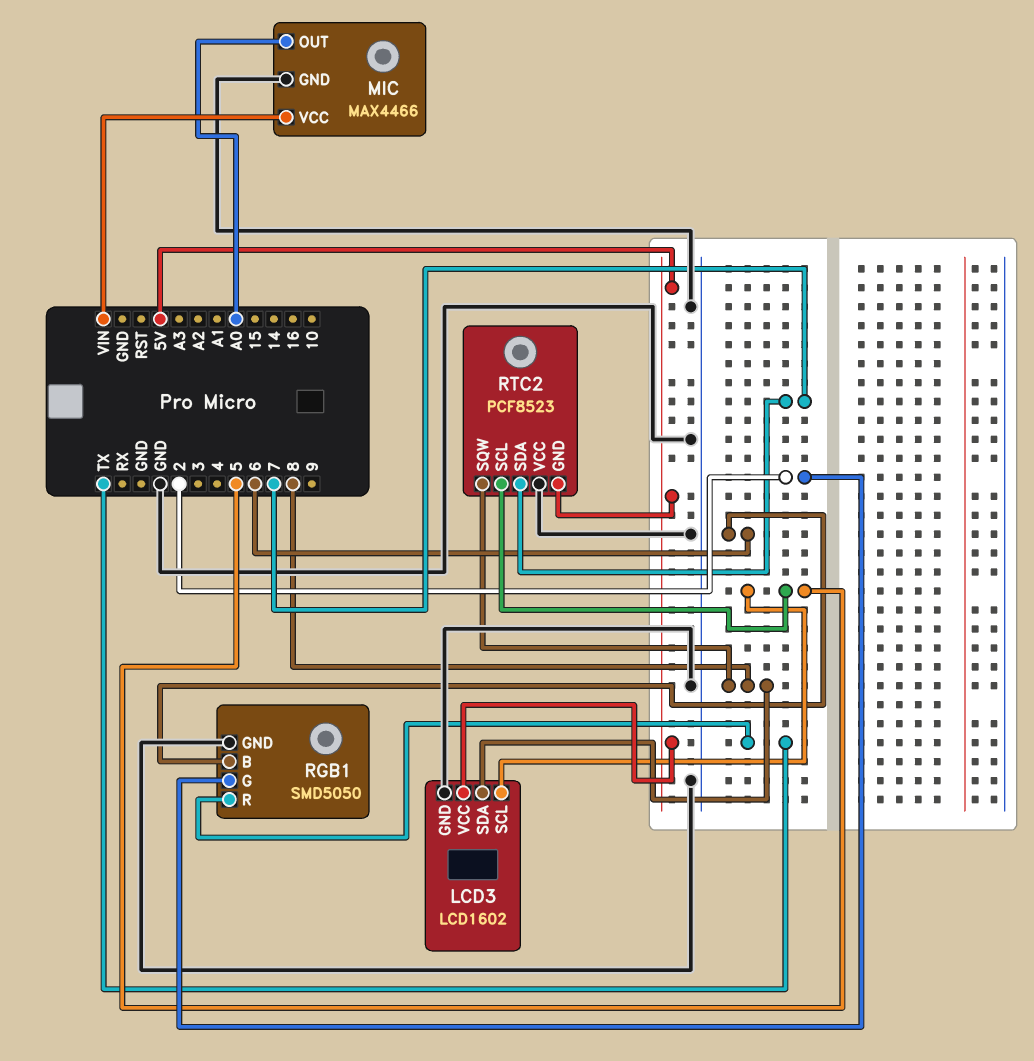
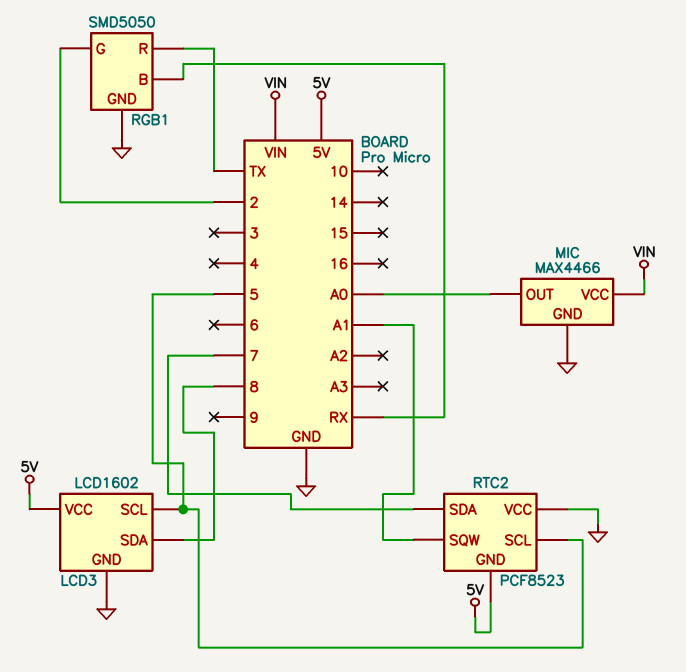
RGB1 pin B: 6 -> RX
RTC2 pin SQW: 8 -> A1

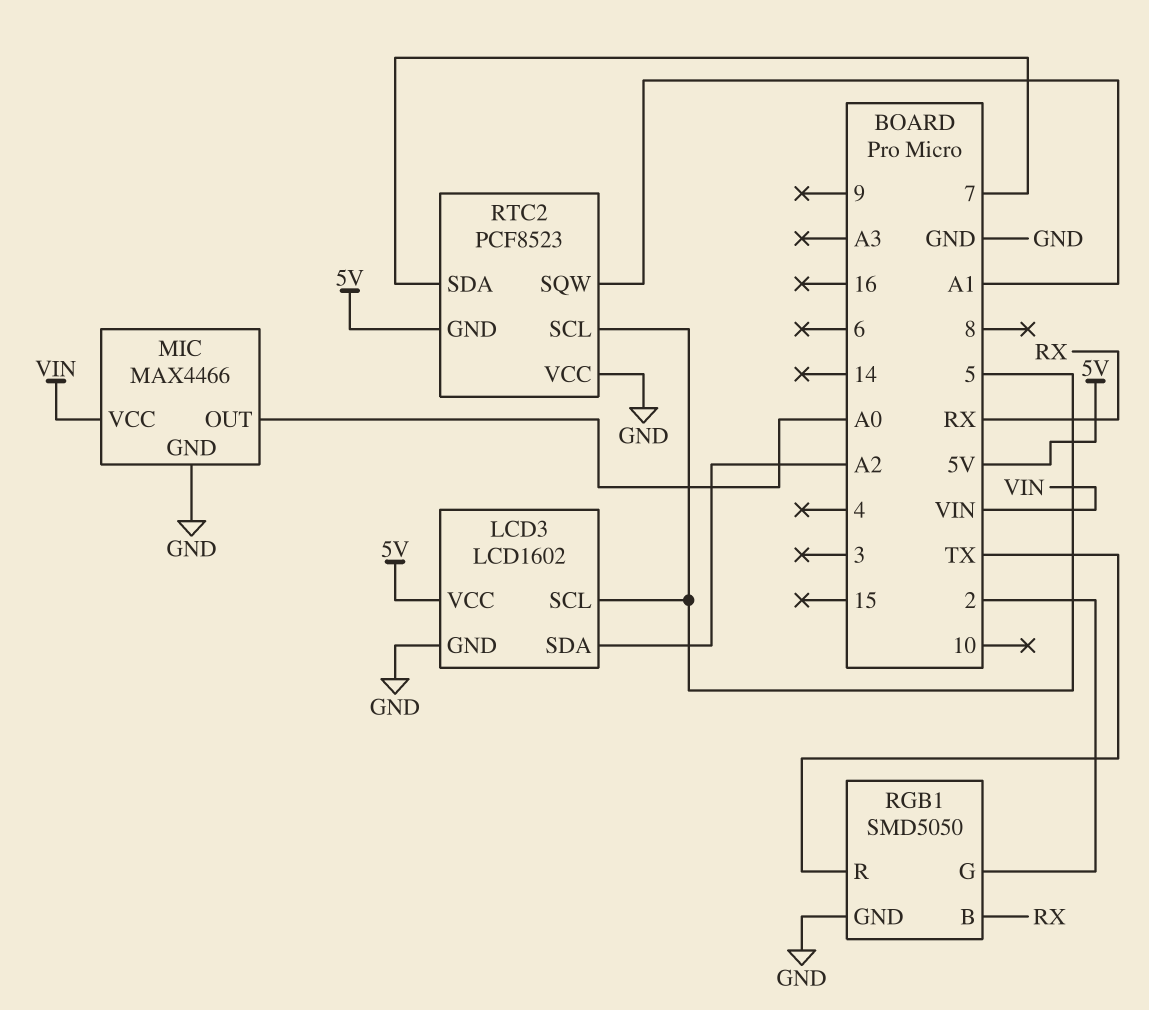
LCD3 pin SDA: 8 -> A2

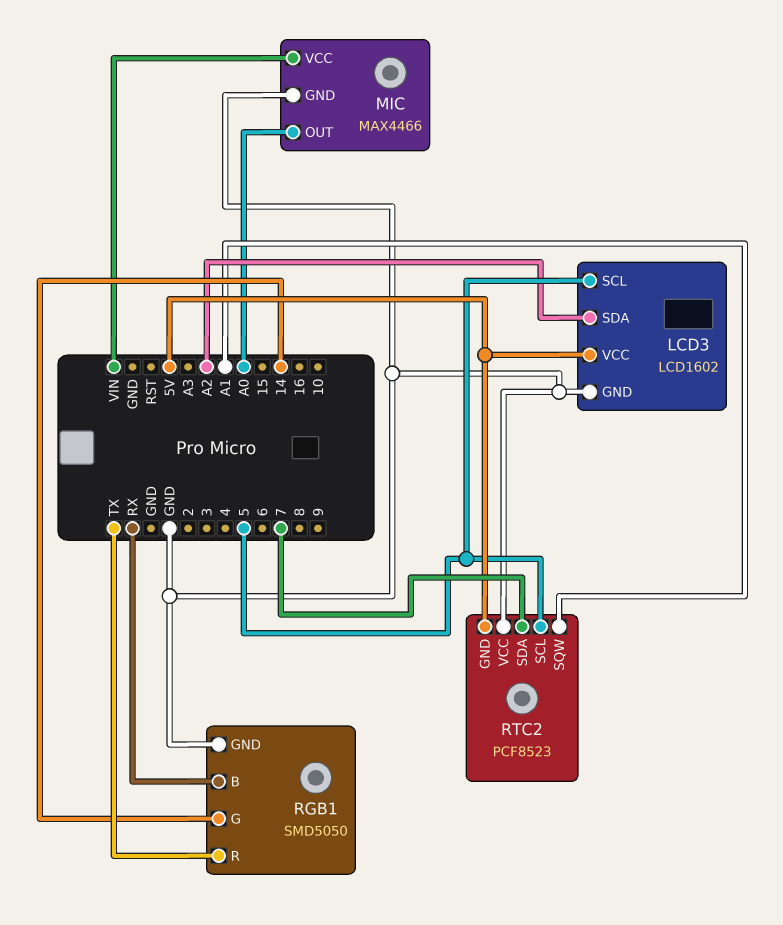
RGB1 pin G: 2 -> 14

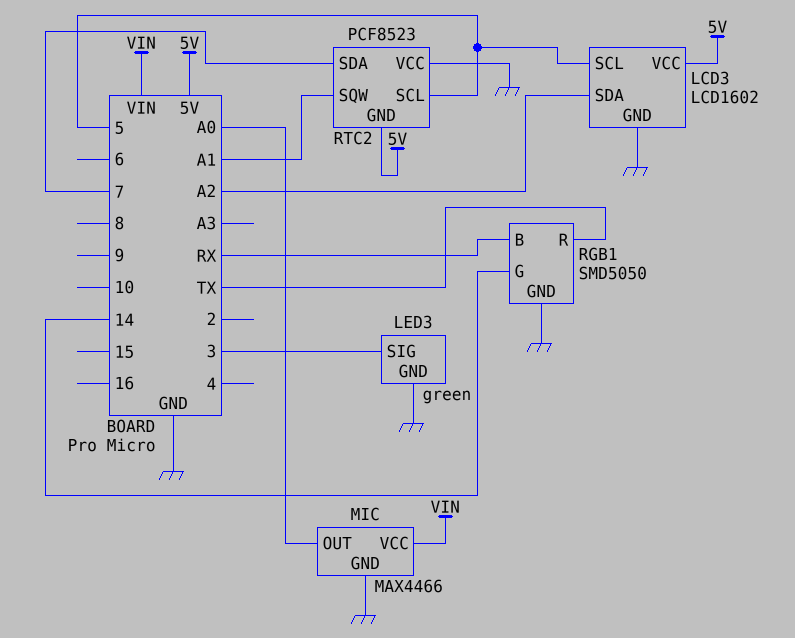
LED3: none -> green
LED3 pin GND: none -> GND
LED3 pin SIG: none -> 3

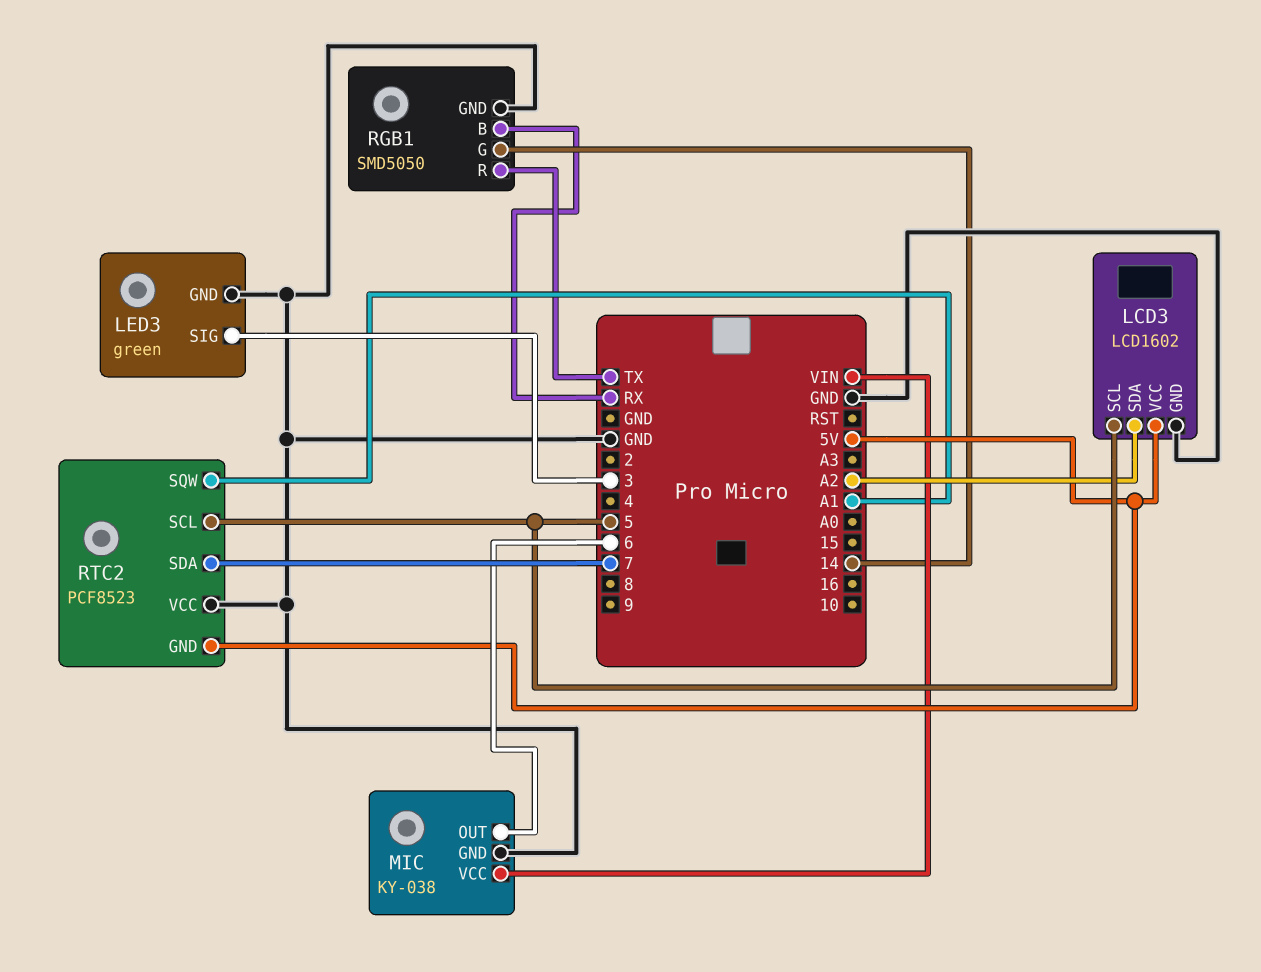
MIC: MAX4466 -> KY-038
MIC pin OUT: A0 -> 6

